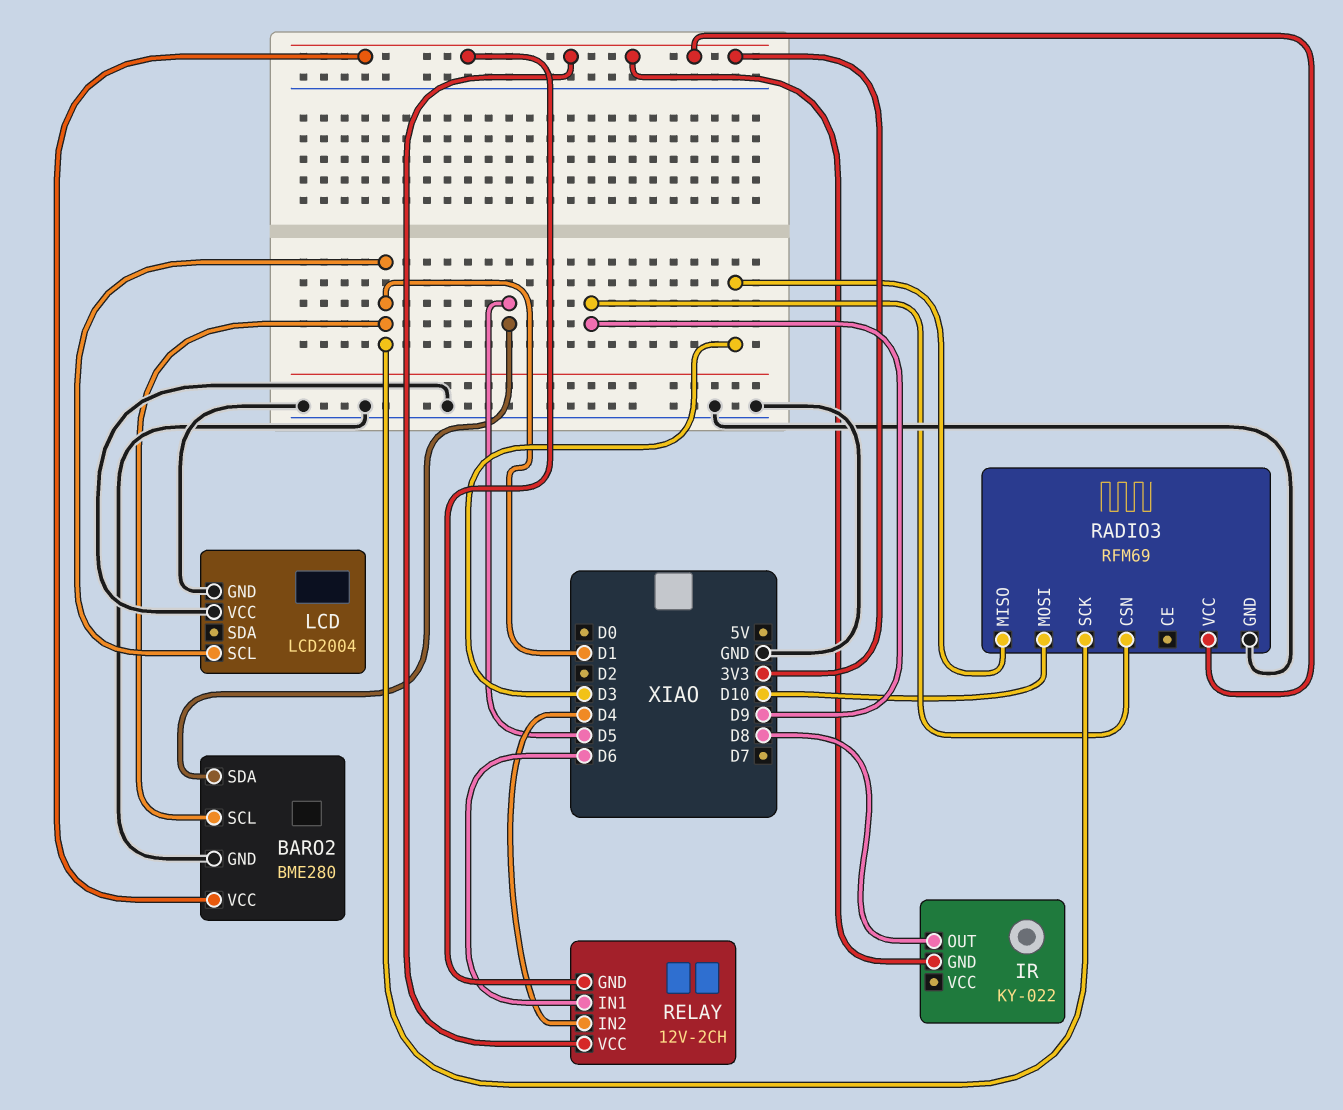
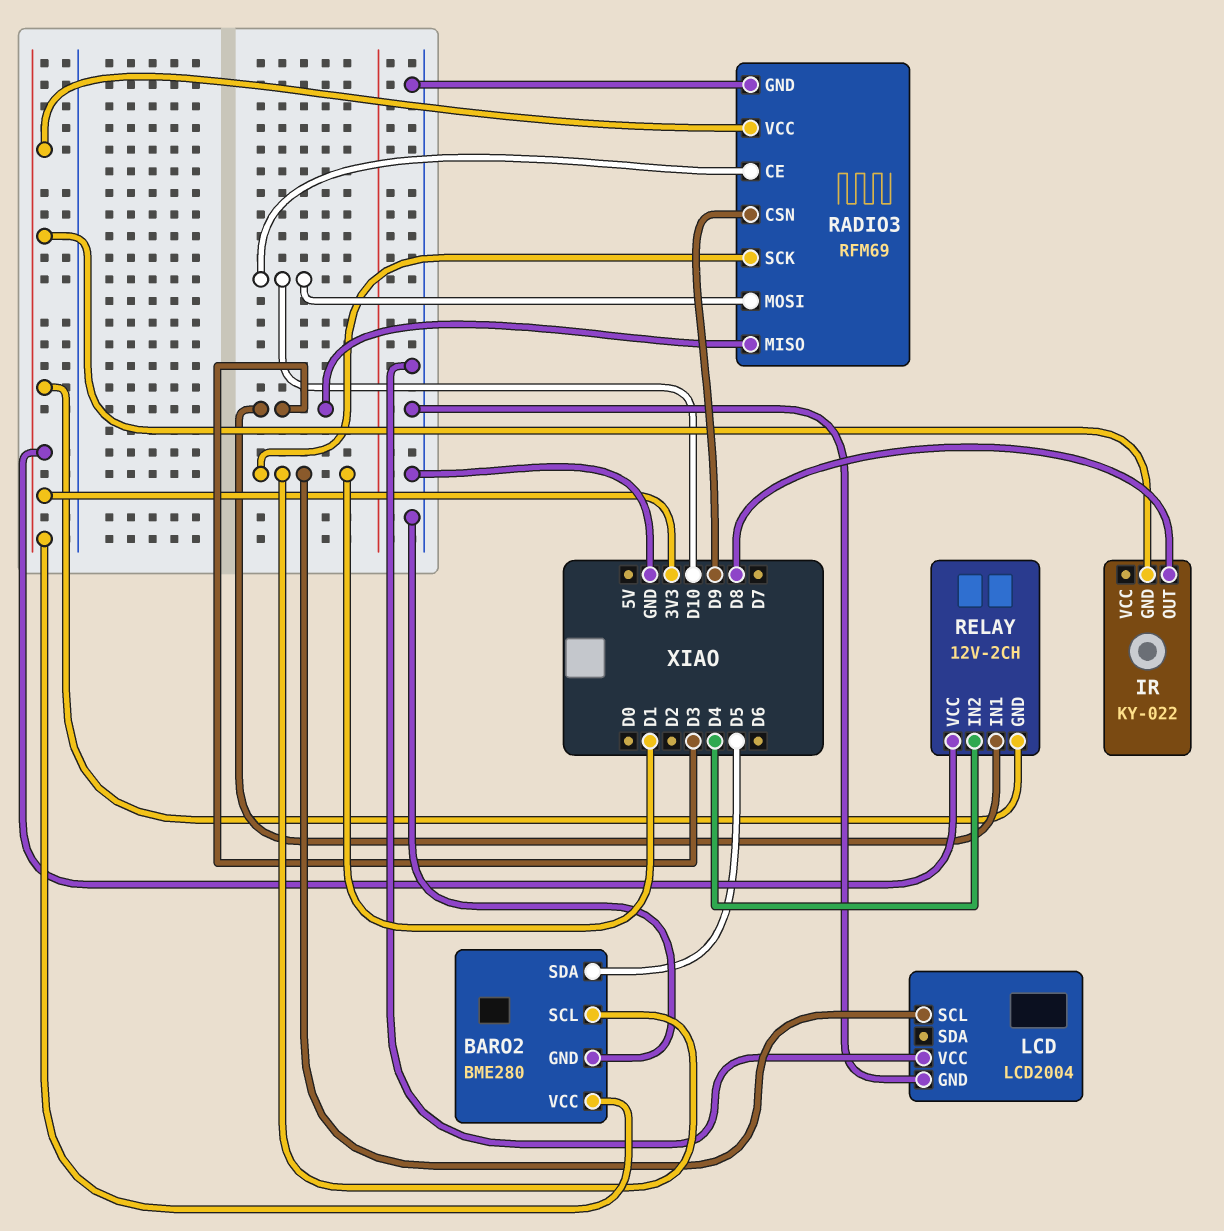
RADIO3 pin CE: none -> D10
RELAY pin IN1: D6 -> D3

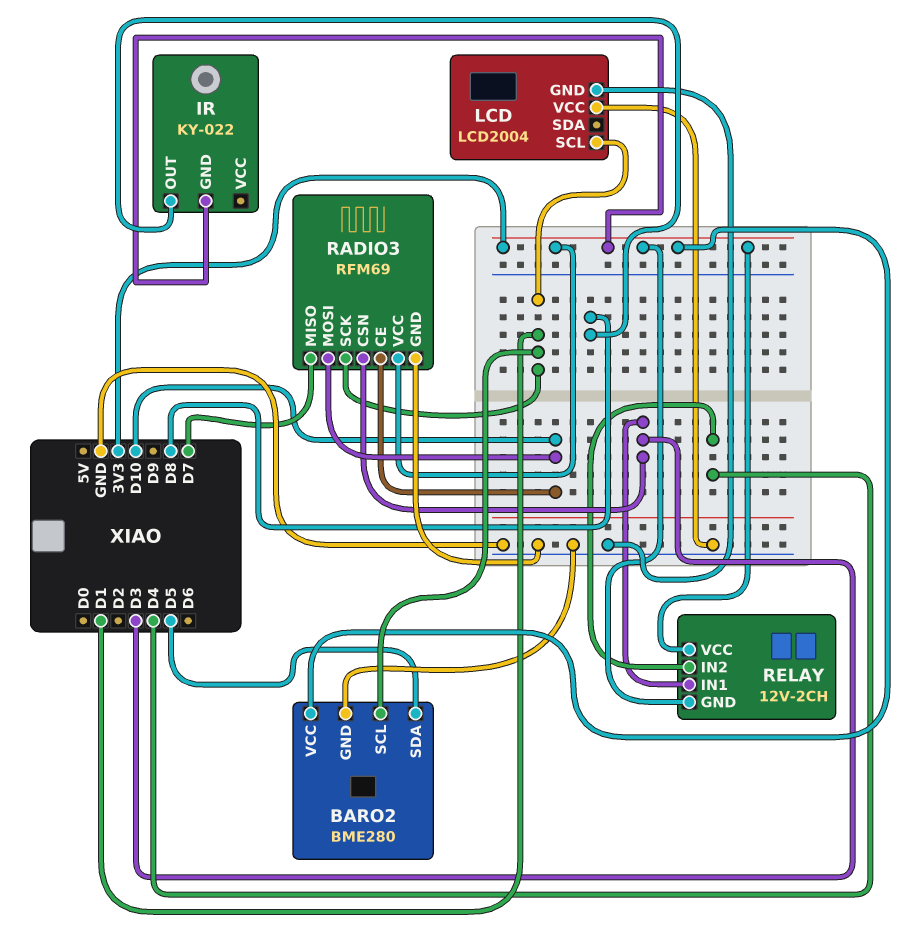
RADIO3 pin CSN: D9 -> D3
RADIO3 pin MISO: D3 -> D7

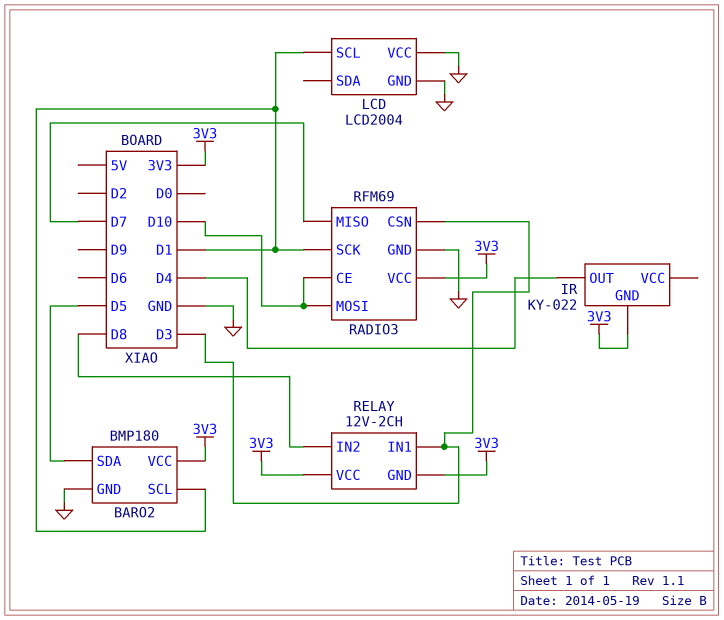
BARO2: BME280 -> BMP180
IR pin OUT: D8 -> D4
RELAY pin IN2: D4 -> D8

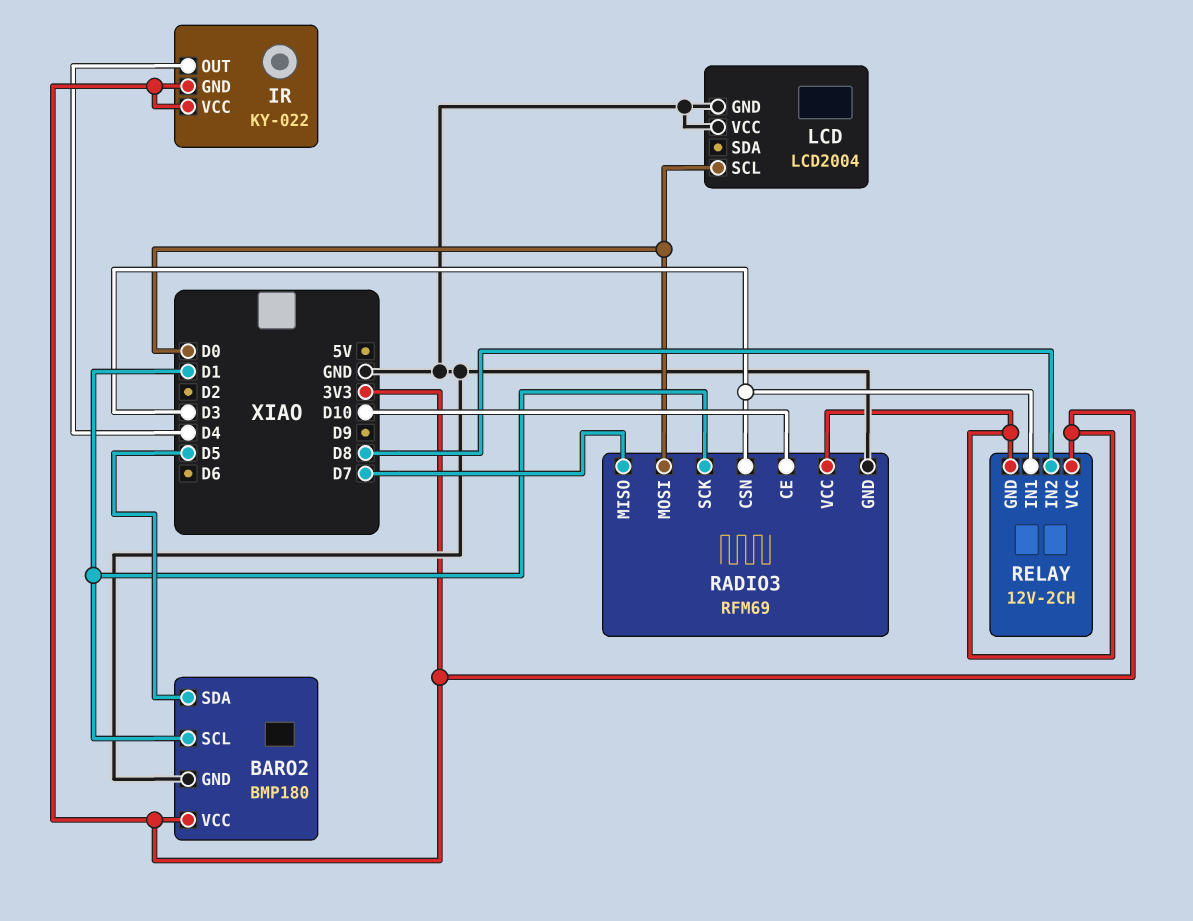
IR pin VCC: none -> 3V3
LCD pin SCL: D1 -> D0
RADIO3 pin MOSI: D10 -> D0

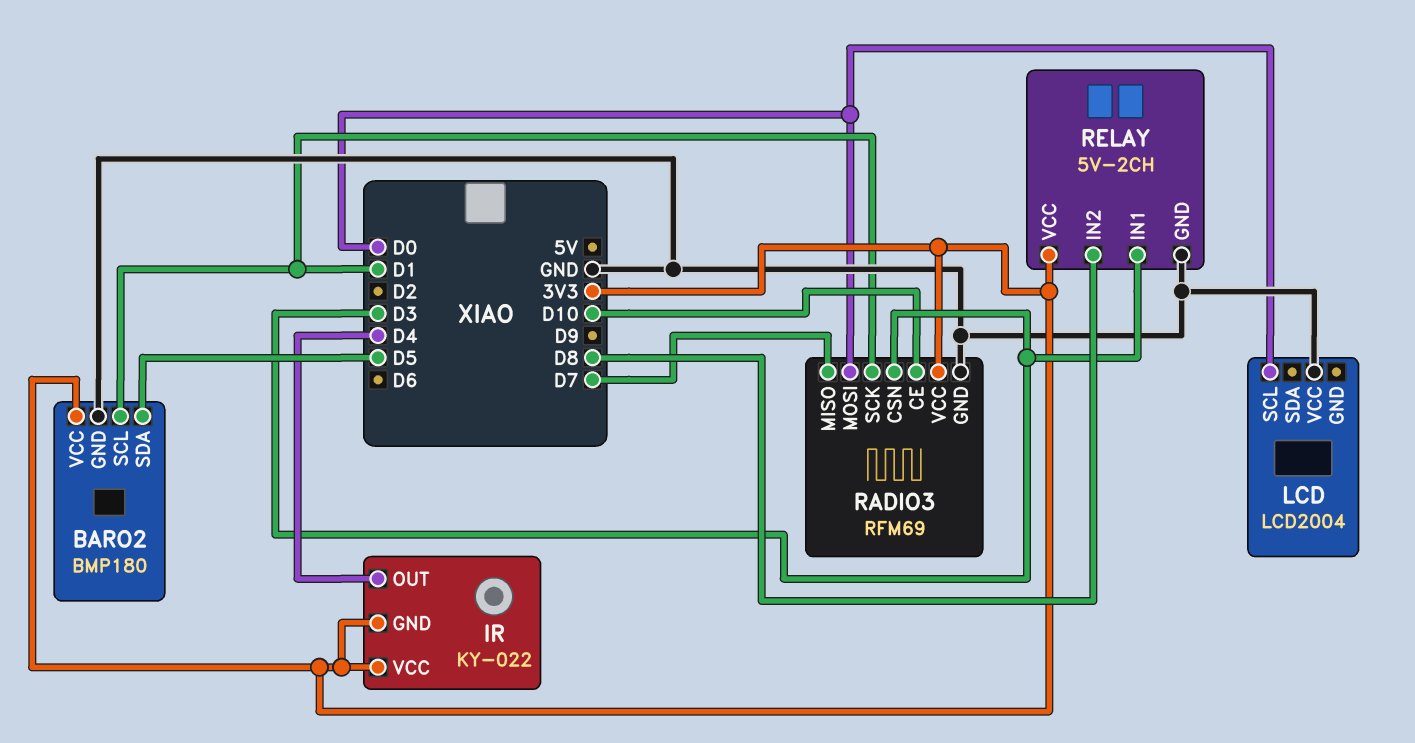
LCD pin GND: GND -> none
RELAY: 12V-2CH -> 5V-2CH
RELAY pin GND: 3V3 -> GND

